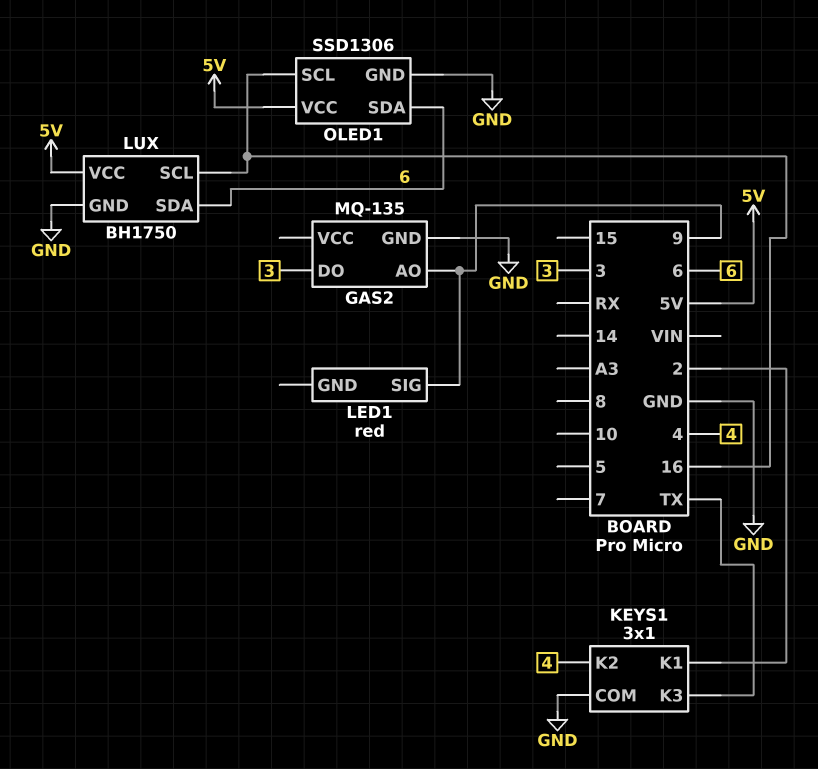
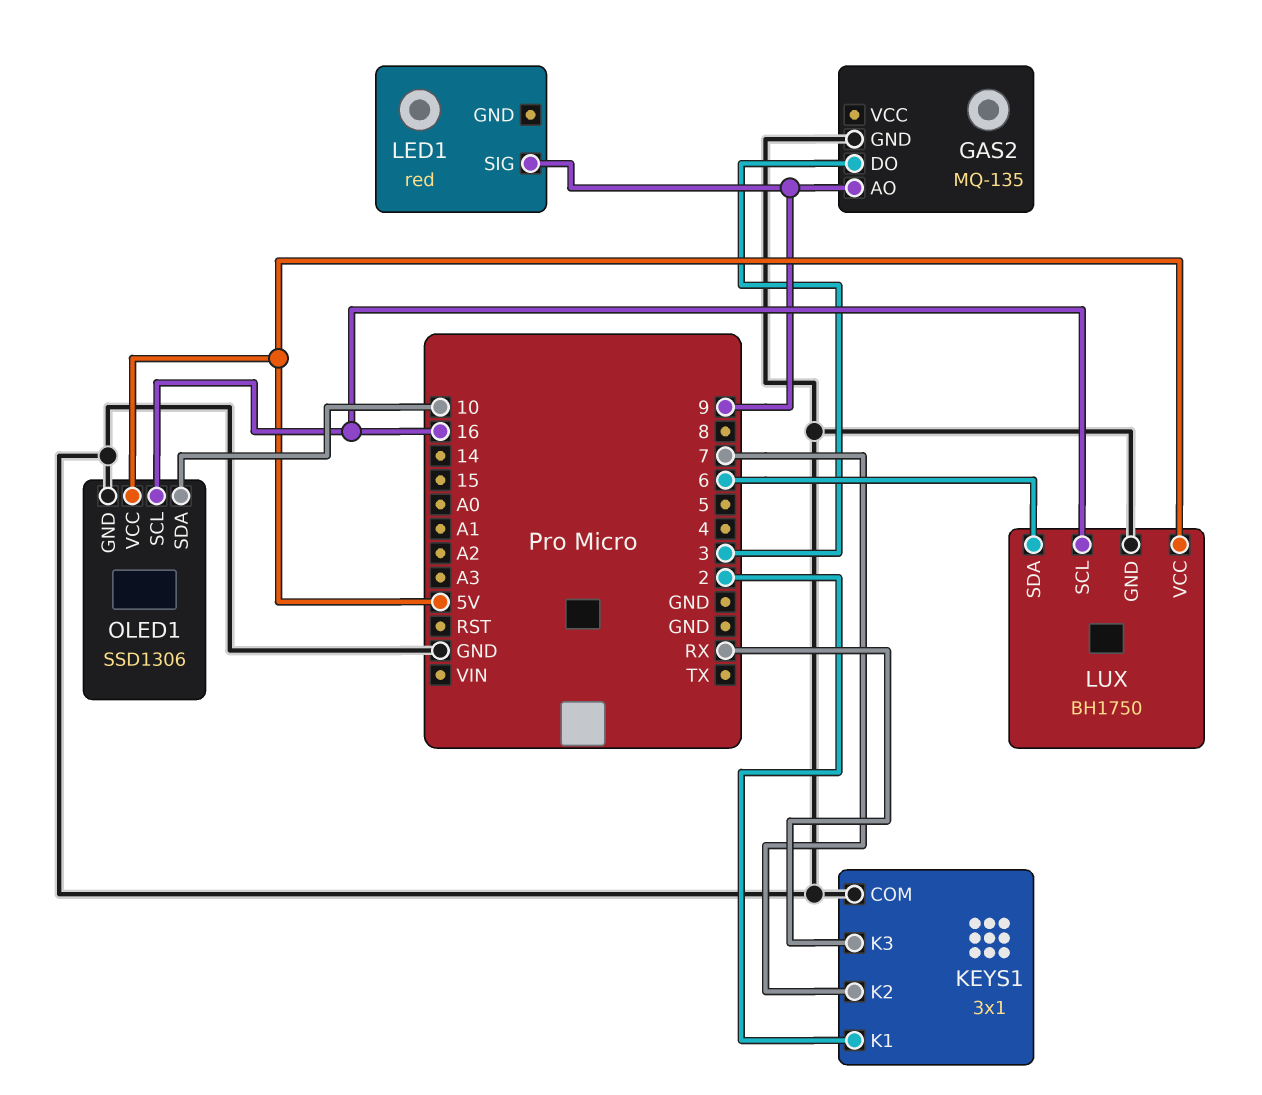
KEYS1 pin K2: 4 -> 7
KEYS1 pin K3: TX -> RX
OLED1 pin SDA: 6 -> 10

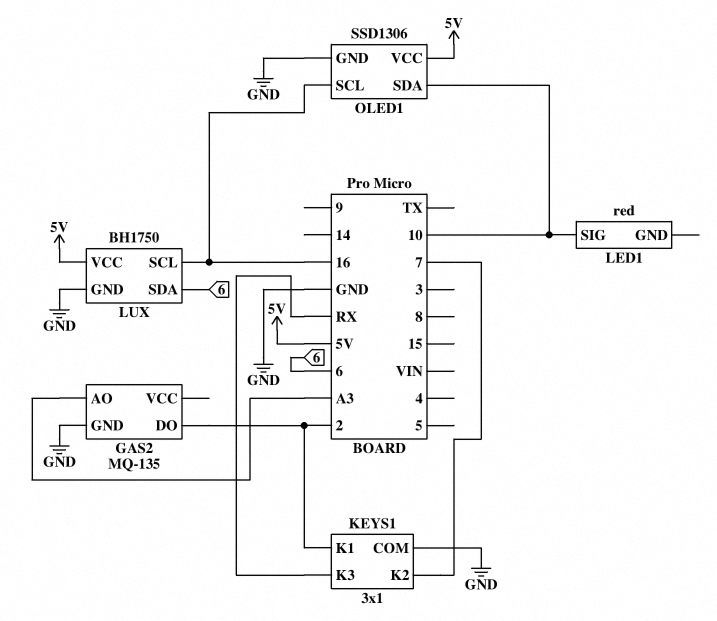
GAS2 pin AO: 9 -> A3
GAS2 pin DO: 3 -> 2
LED1 pin SIG: 9 -> 10

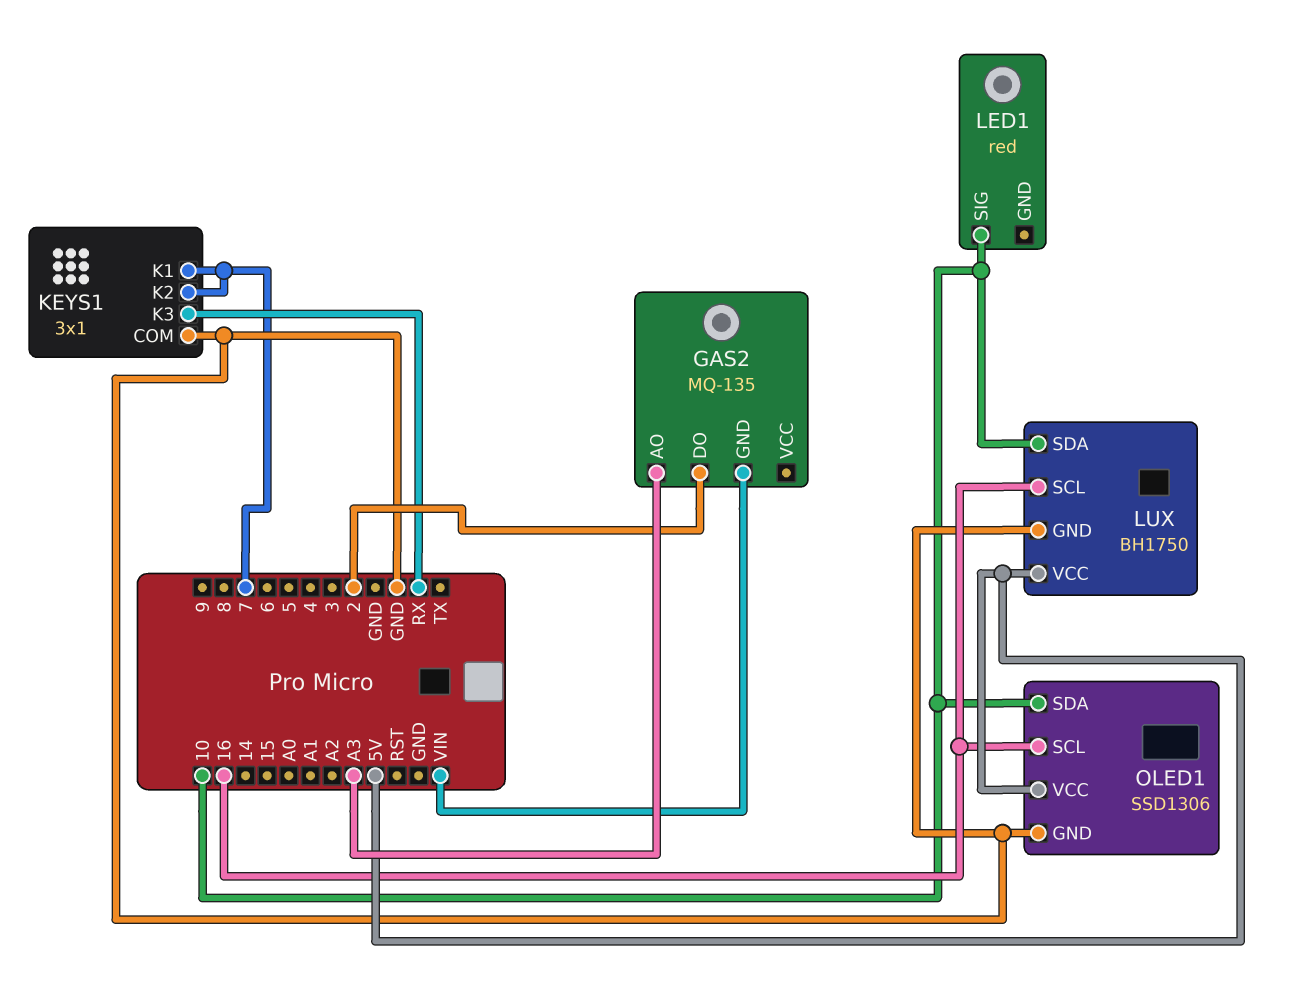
GAS2 pin GND: GND -> VIN
KEYS1 pin K1: 2 -> 7
LUX pin SDA: 6 -> 10

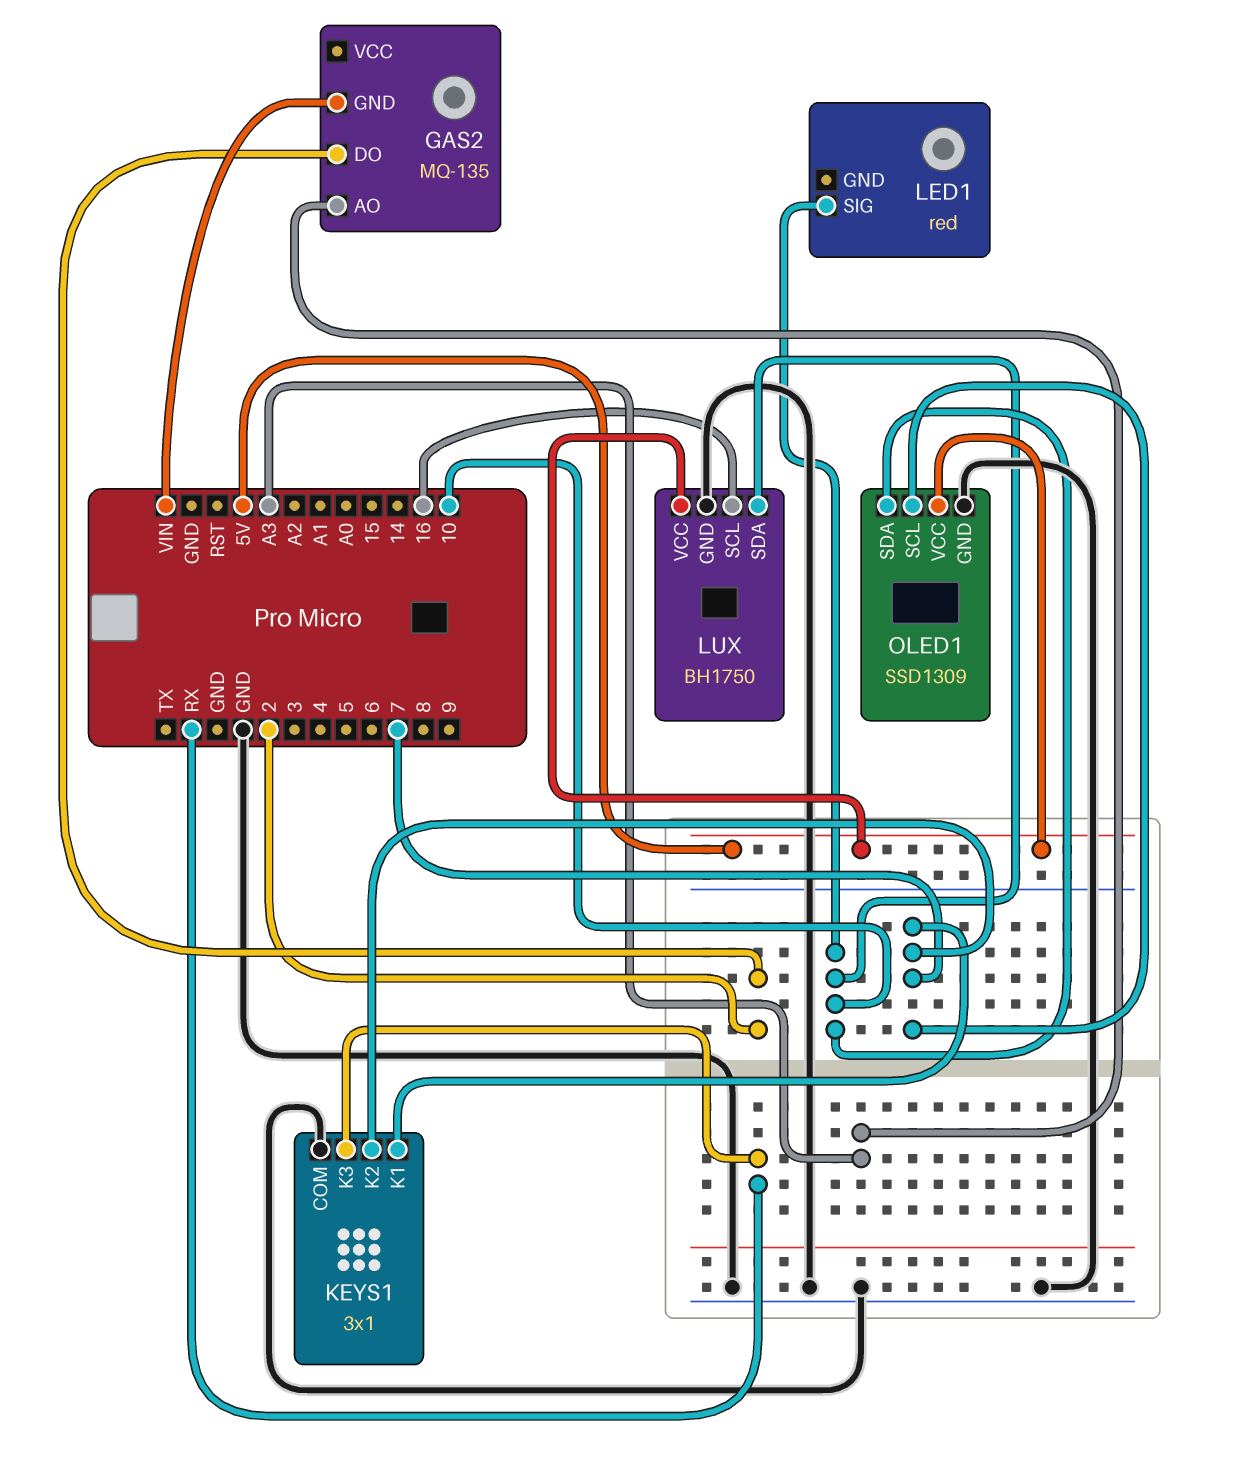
OLED1: SSD1306 -> SSD1309
OLED1 pin SCL: 16 -> 7

